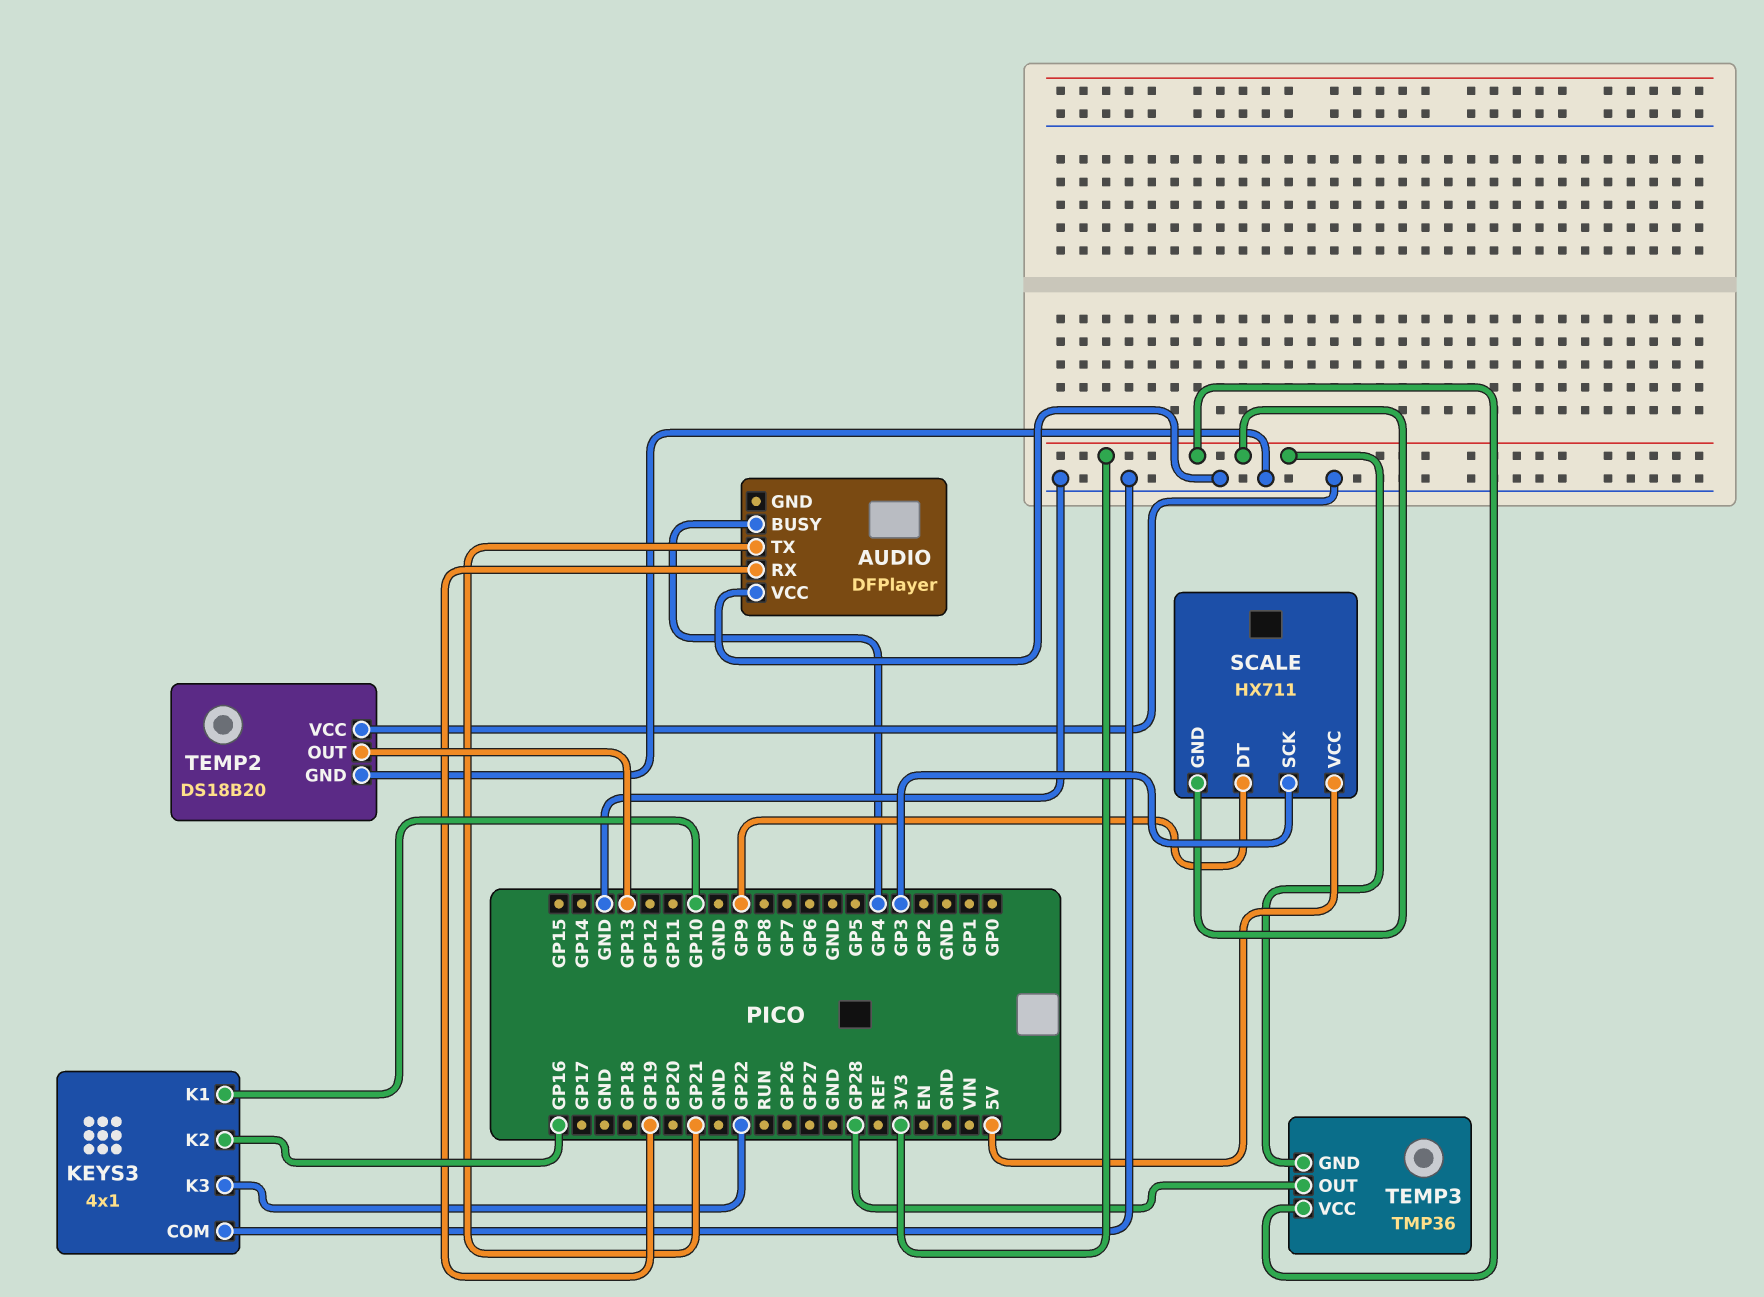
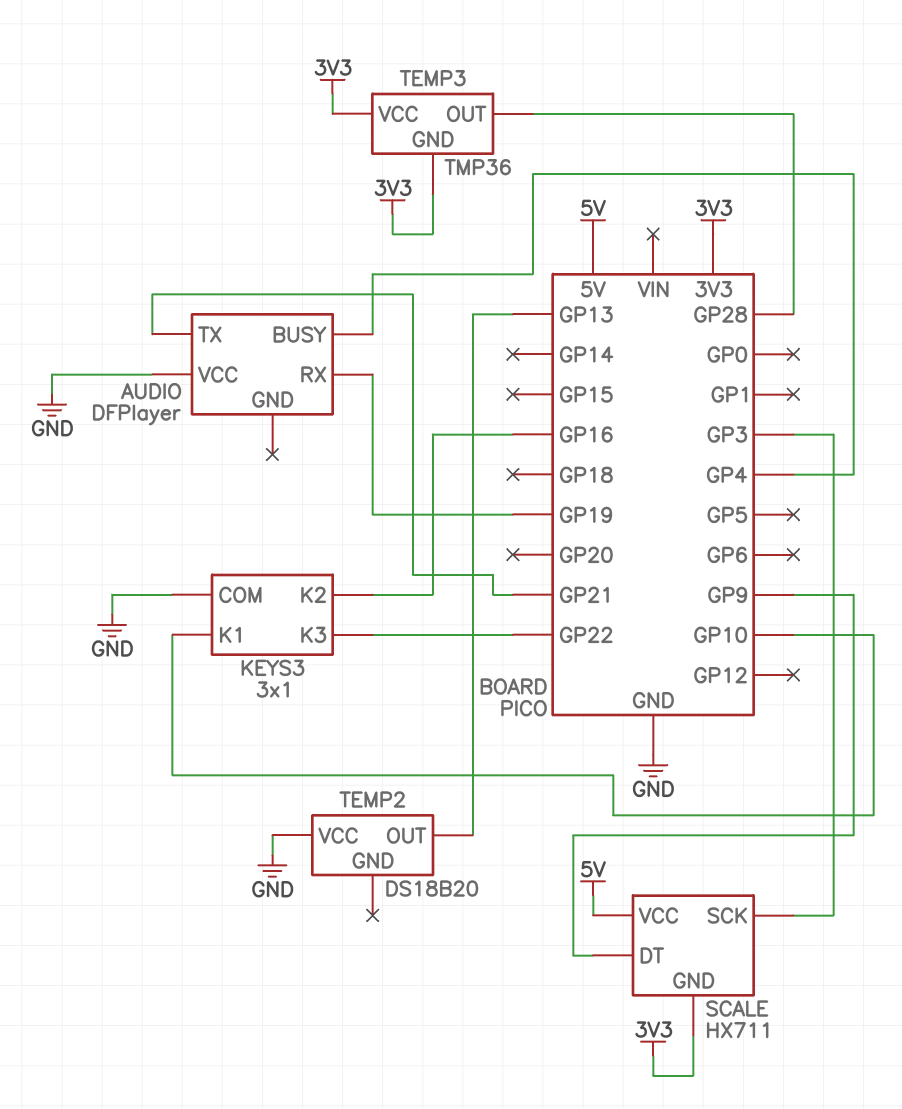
KEYS3: 4x1 -> 3x1
TEMP2 pin GND: GND -> none

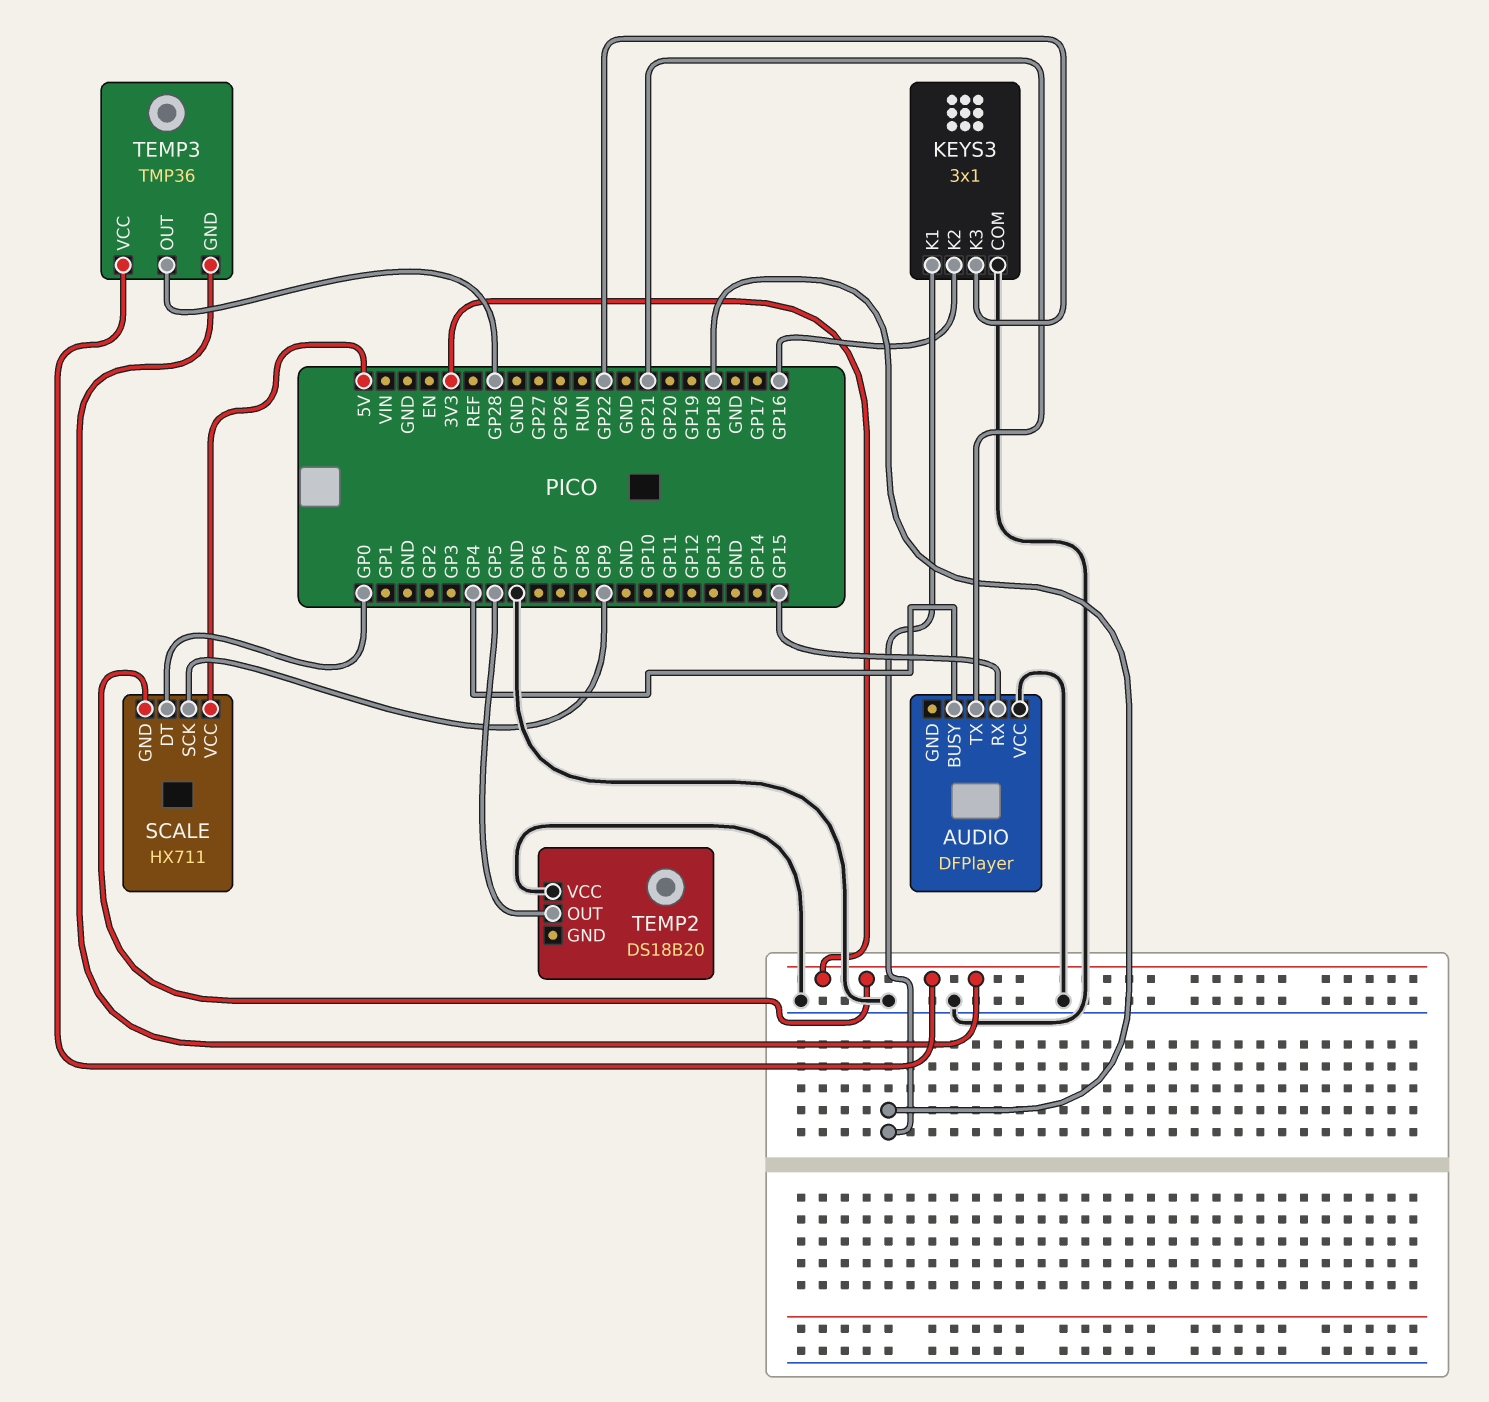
AUDIO pin RX: GP19 -> GP15
KEYS3 pin K1: GP10 -> GP18
SCALE pin DT: GP9 -> GP0
SCALE pin SCK: GP3 -> GP9
TEMP2 pin OUT: GP13 -> GP5

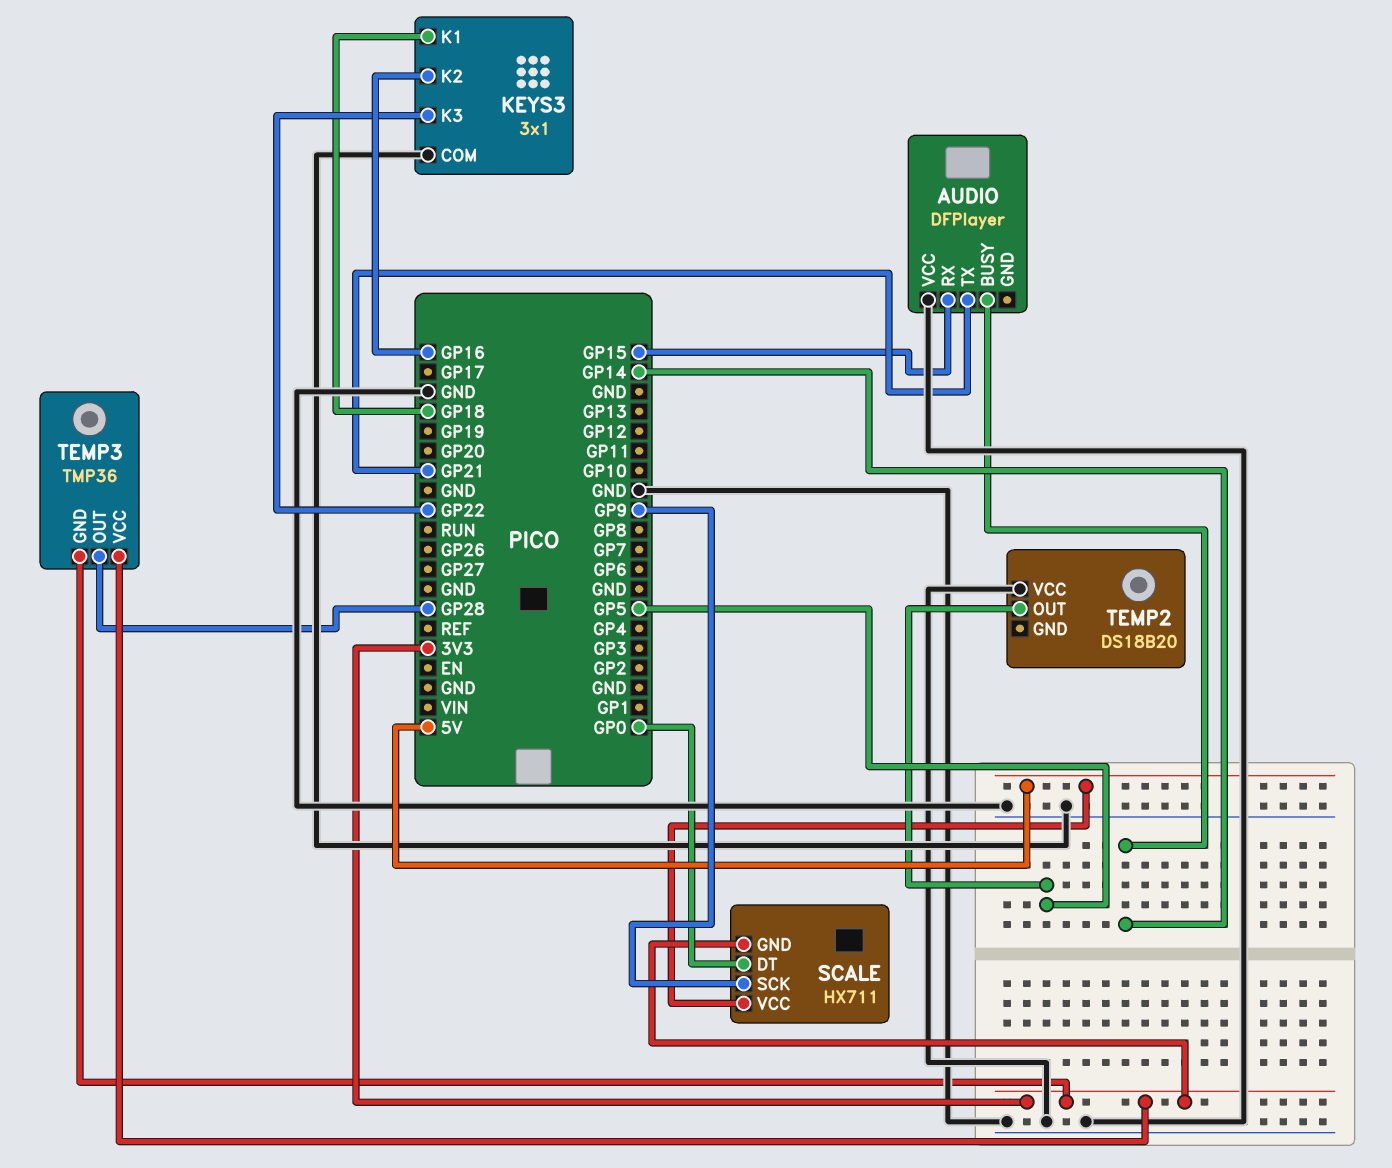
AUDIO pin BUSY: GP4 -> GP14

